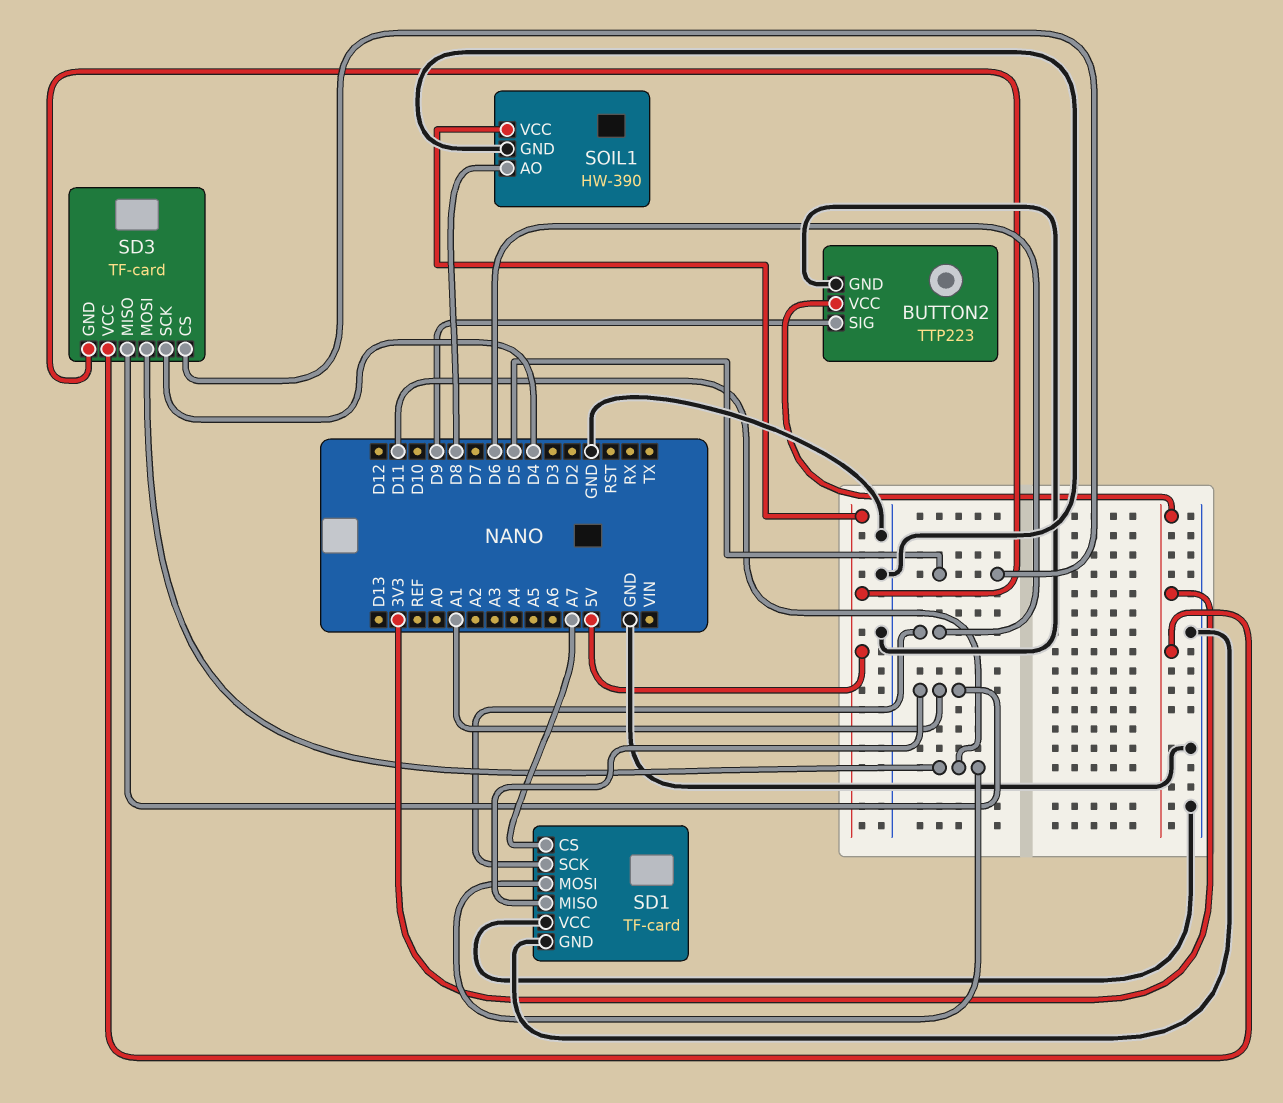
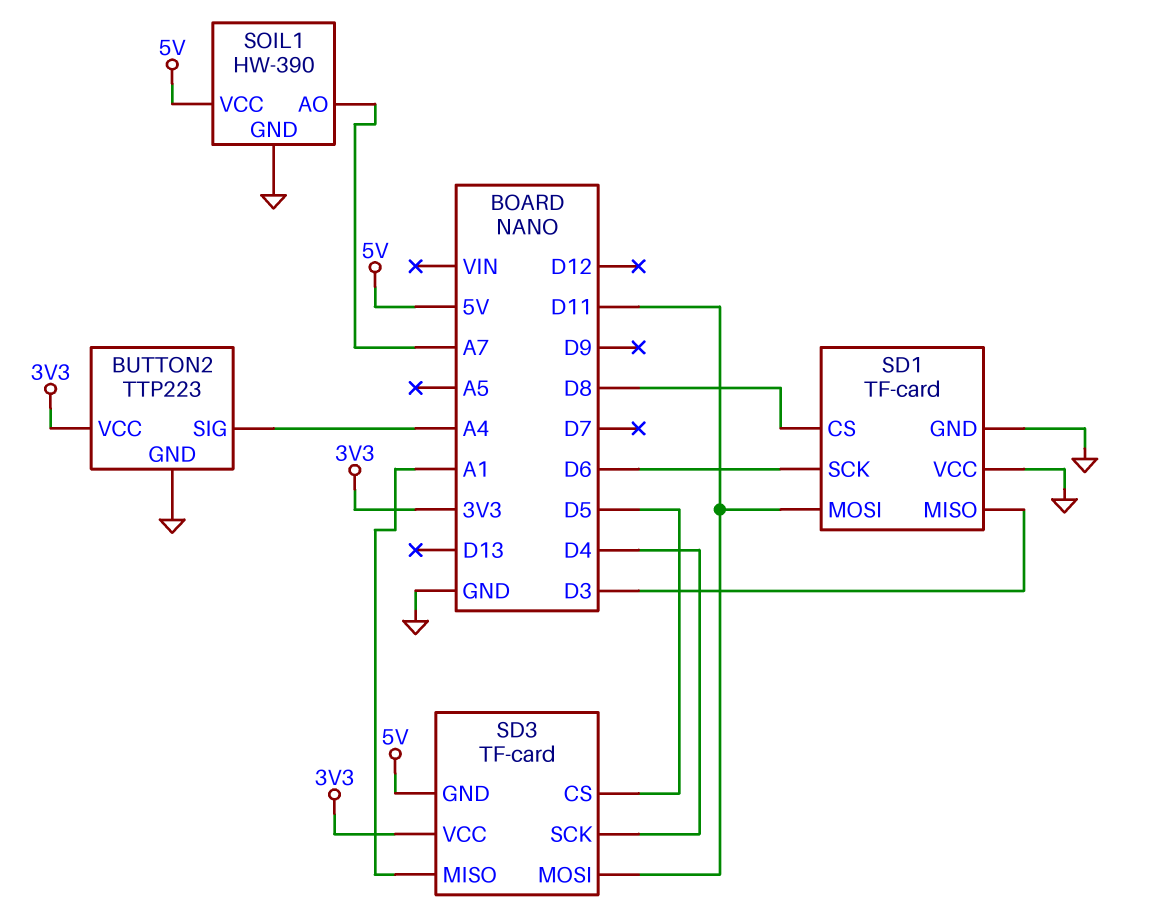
BUTTON2 pin SIG: D9 -> A4
SD1 pin CS: A7 -> D8
SD1 pin MISO: A1 -> D3
SOIL1 pin AO: D8 -> A7

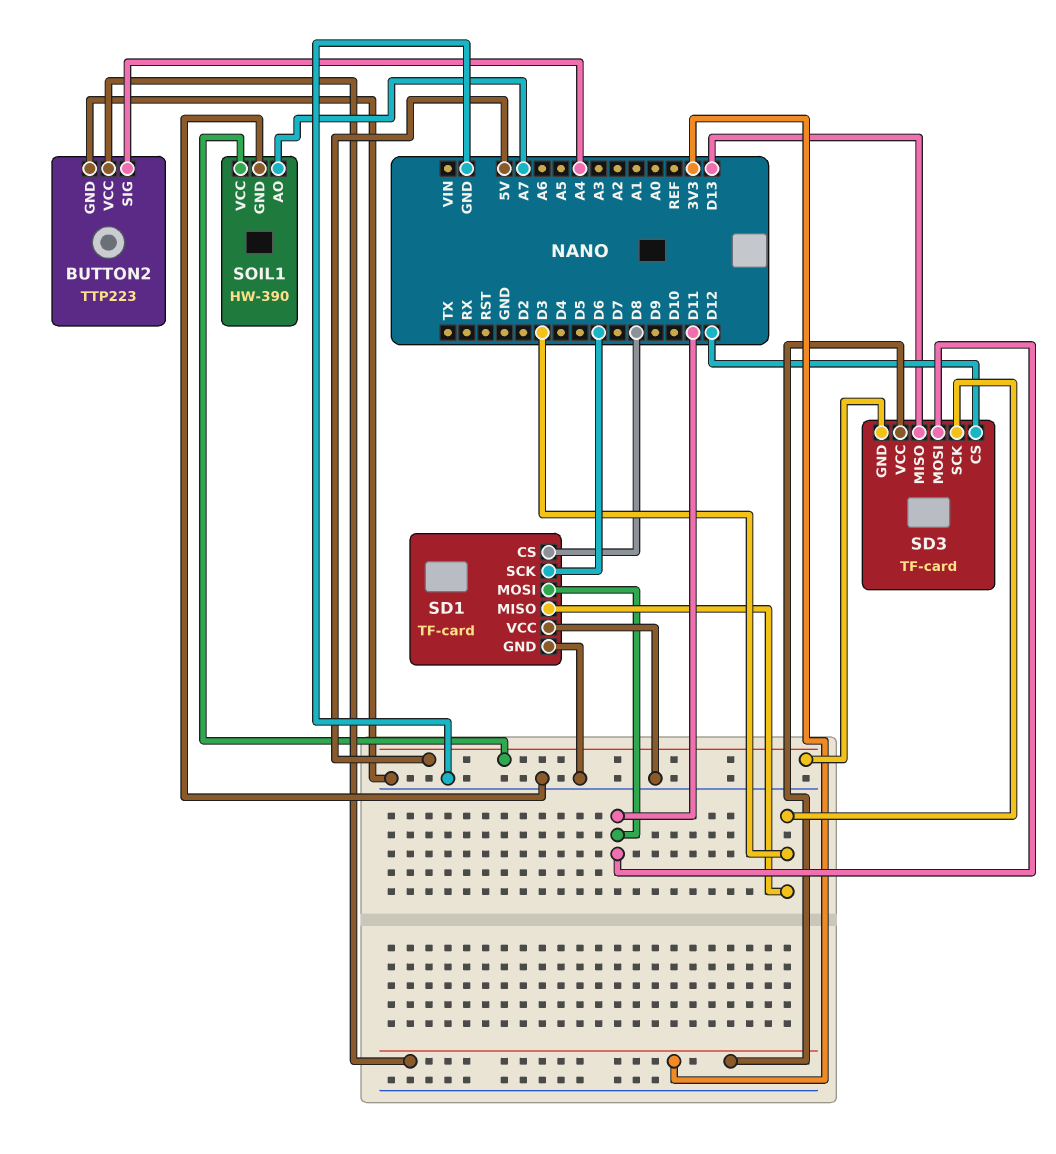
SD3 pin CS: D5 -> D12
SD3 pin MISO: A1 -> D13
SD3 pin SCK: D4 -> D3

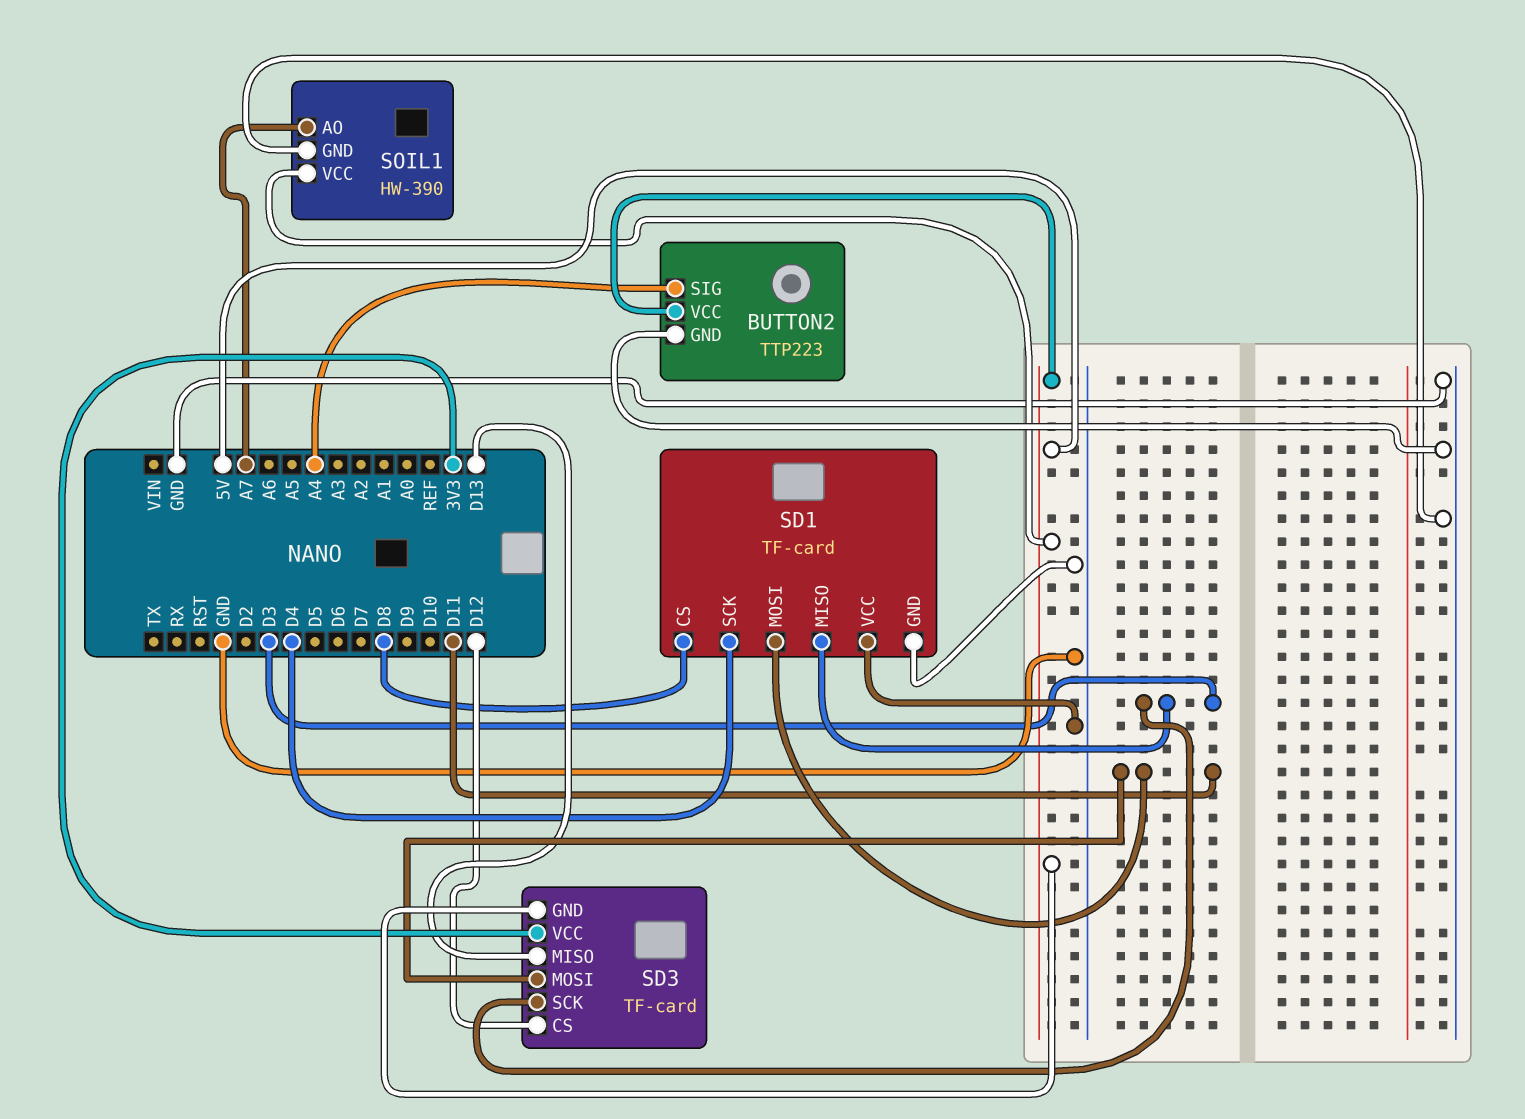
BUTTON2 pin VCC: 3V3 -> 5V
SD1 pin SCK: D6 -> D4

